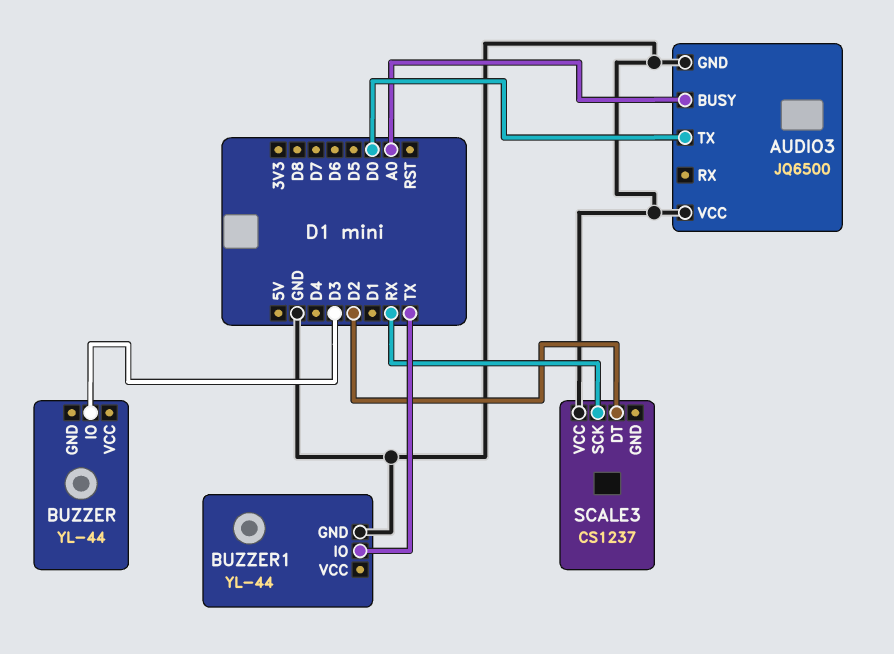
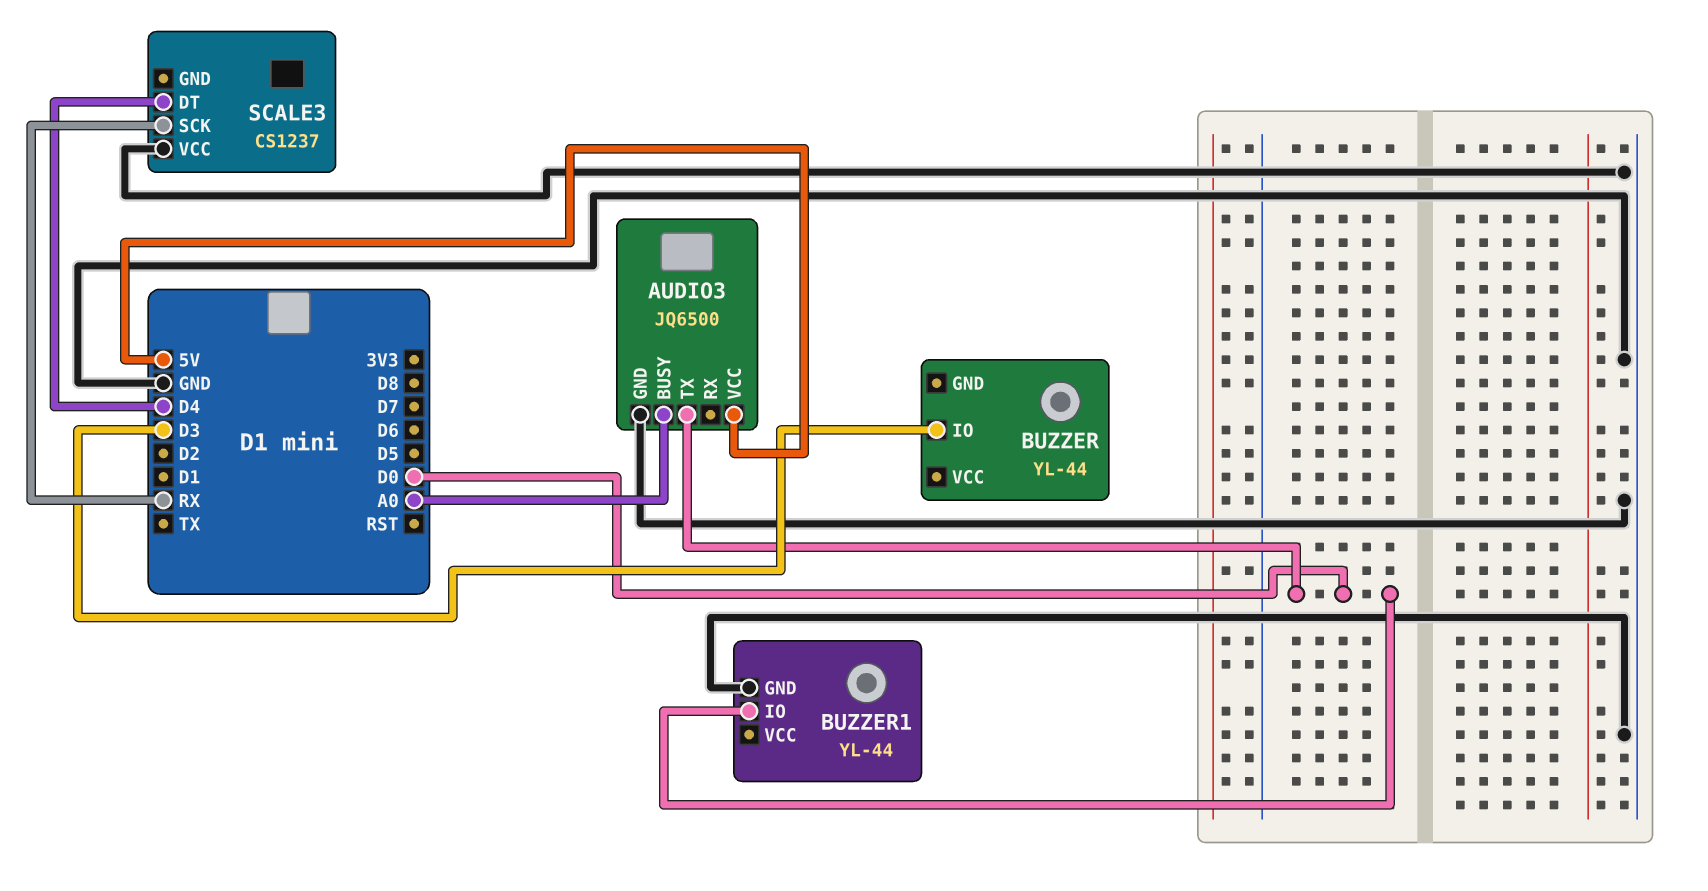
AUDIO3 pin VCC: GND -> 5V
BUZZER1 pin IO: TX -> D0
SCALE3 pin DT: D2 -> D4

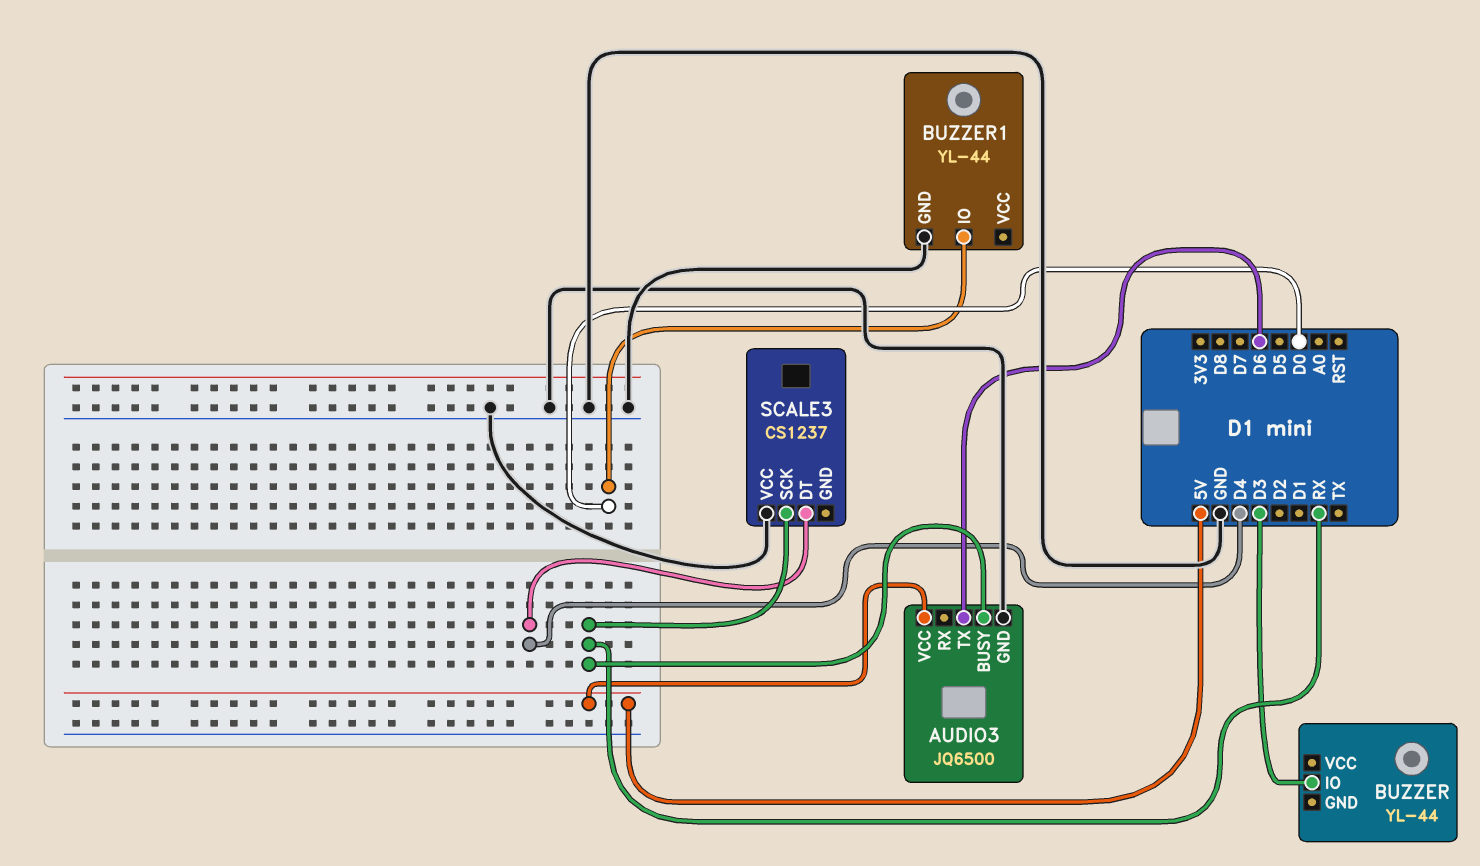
AUDIO3 pin BUSY: A0 -> RX
AUDIO3 pin TX: D0 -> D6

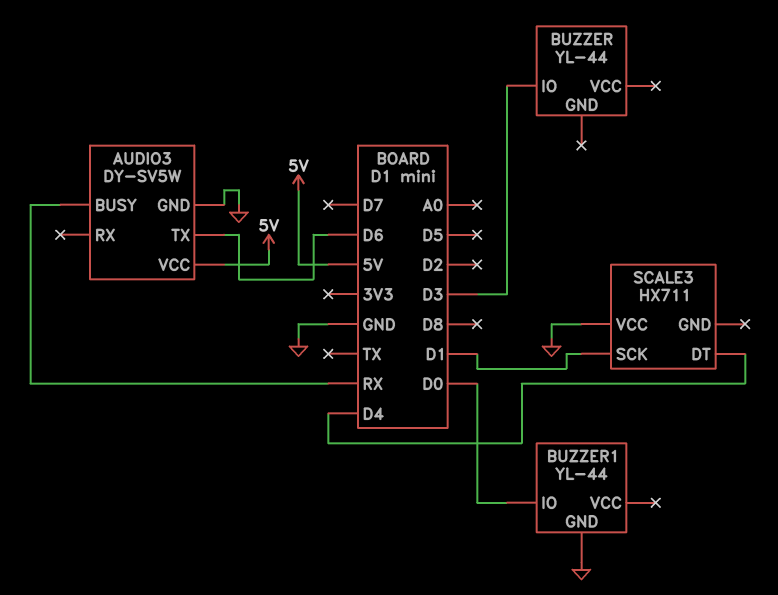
AUDIO3: JQ6500 -> DY-SV5W
SCALE3: CS1237 -> HX711
SCALE3 pin SCK: RX -> D1

